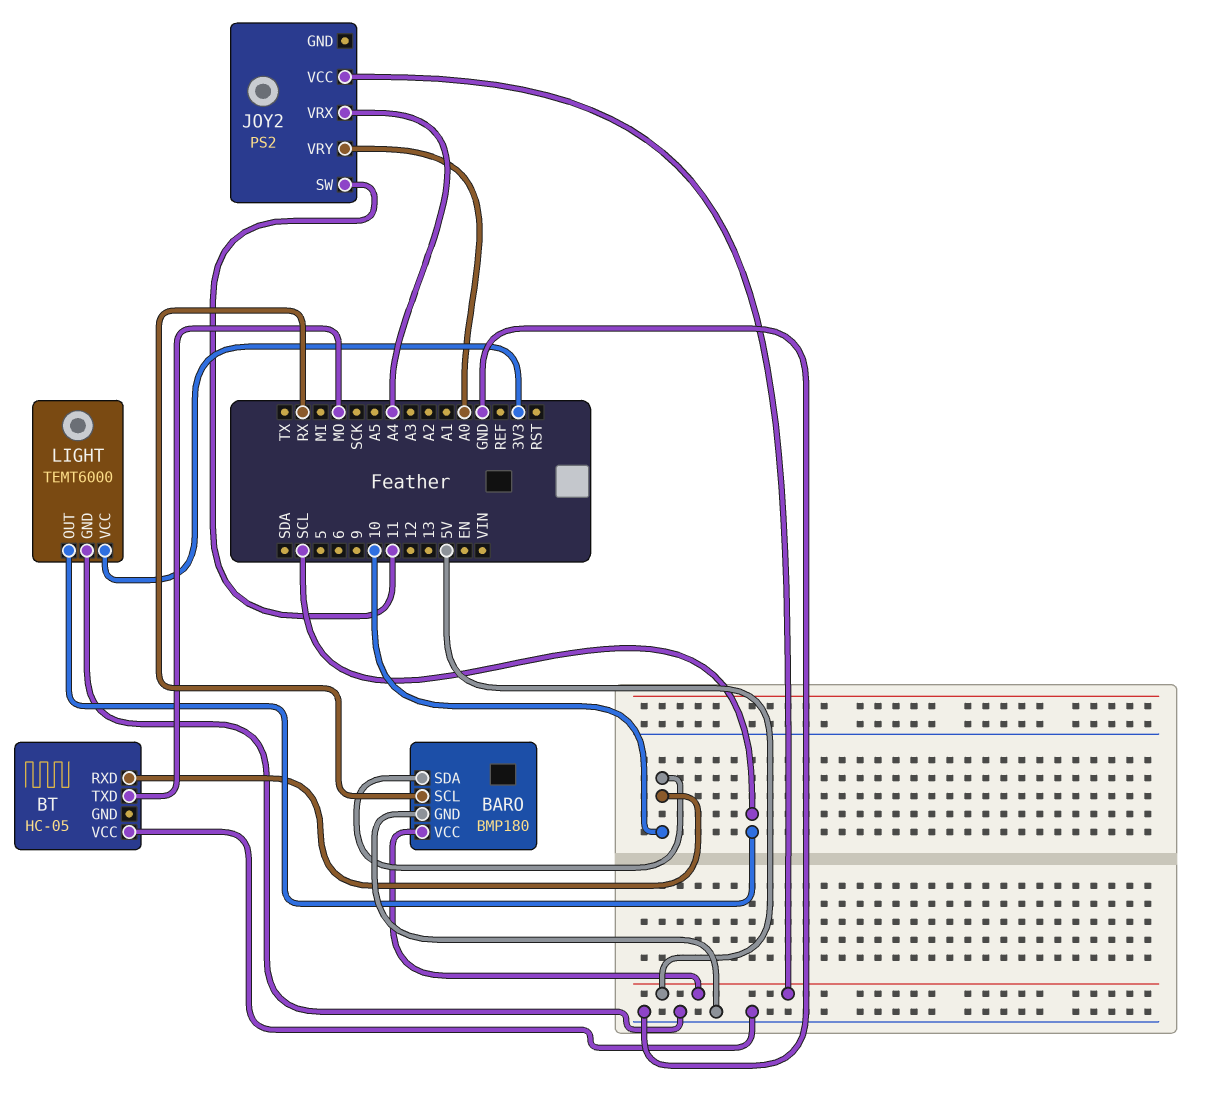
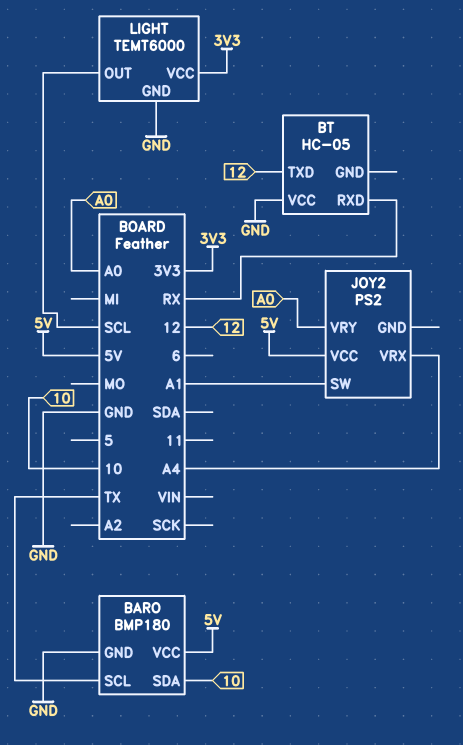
BARO pin SCL: RX -> TX
BT pin RXD: 10 -> RX
BT pin TXD: MO -> 12
JOY2 pin SW: 11 -> A1

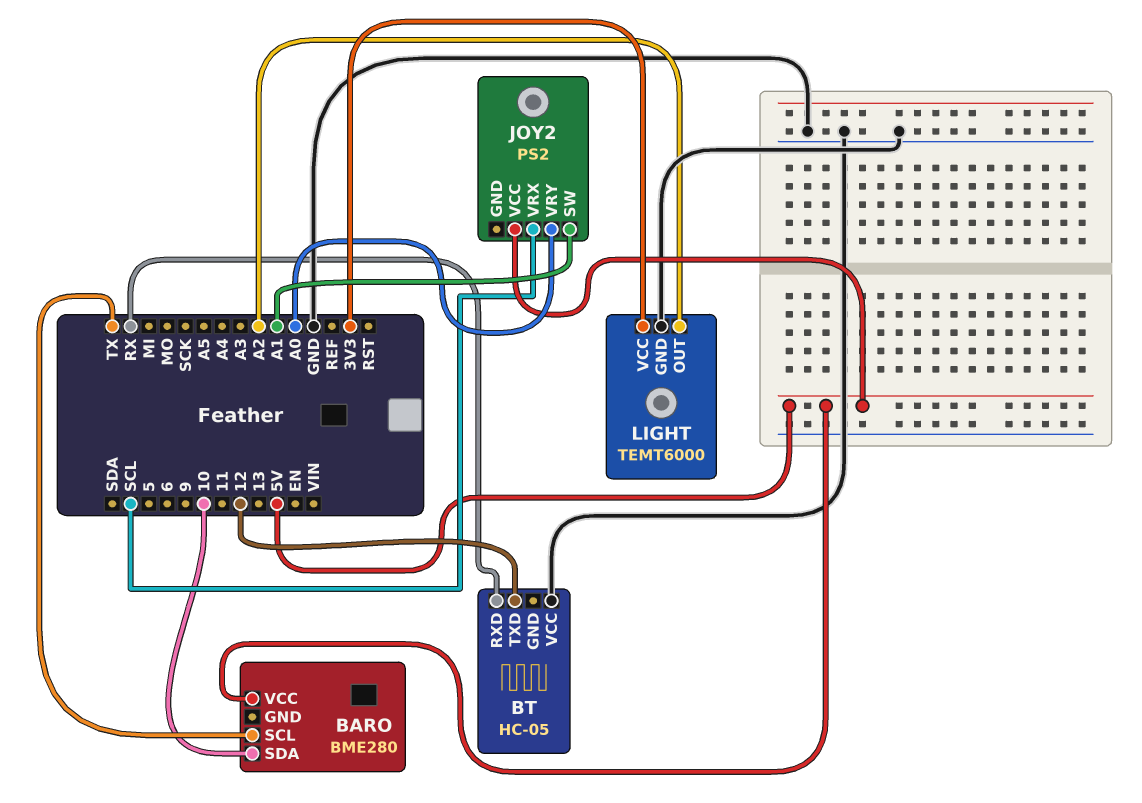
BARO: BMP180 -> BME280
BARO pin GND: GND -> none
JOY2 pin VRX: A4 -> SCL
LIGHT pin OUT: SCL -> A2

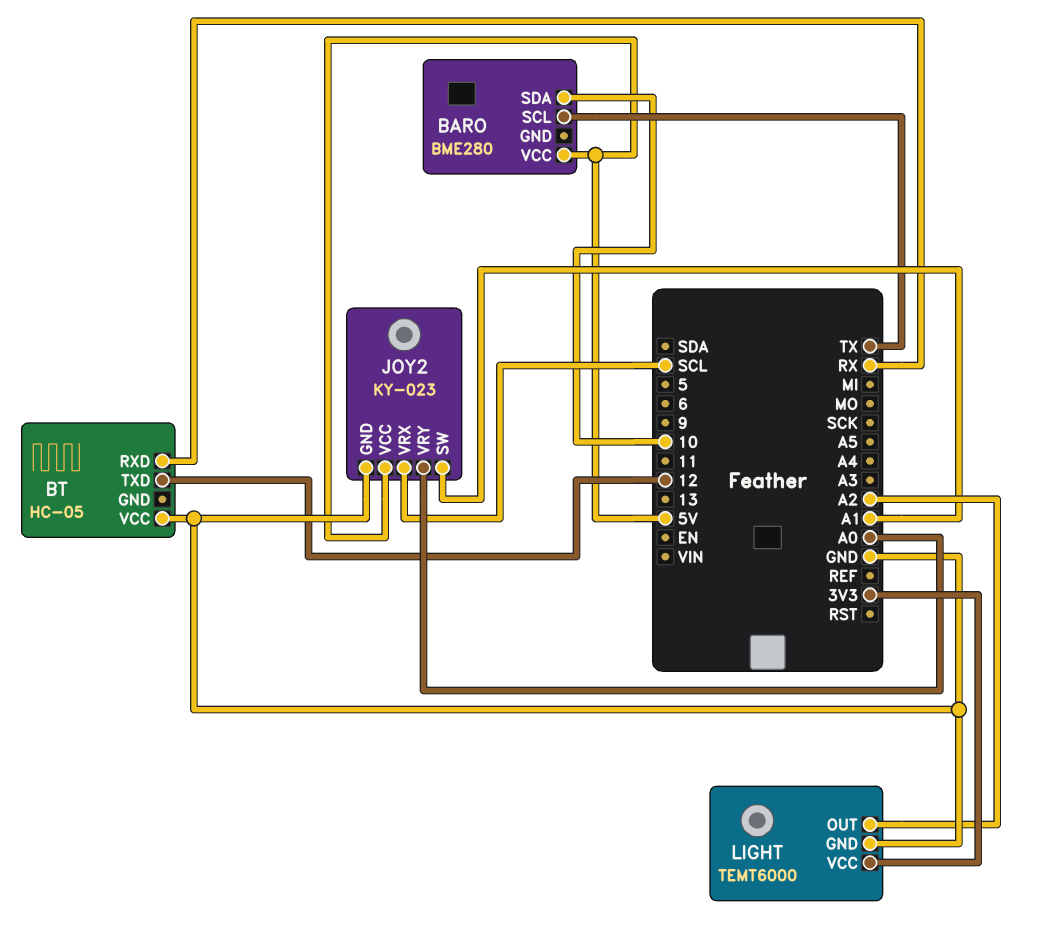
JOY2: PS2 -> KY-023
JOY2 pin GND: none -> GND

